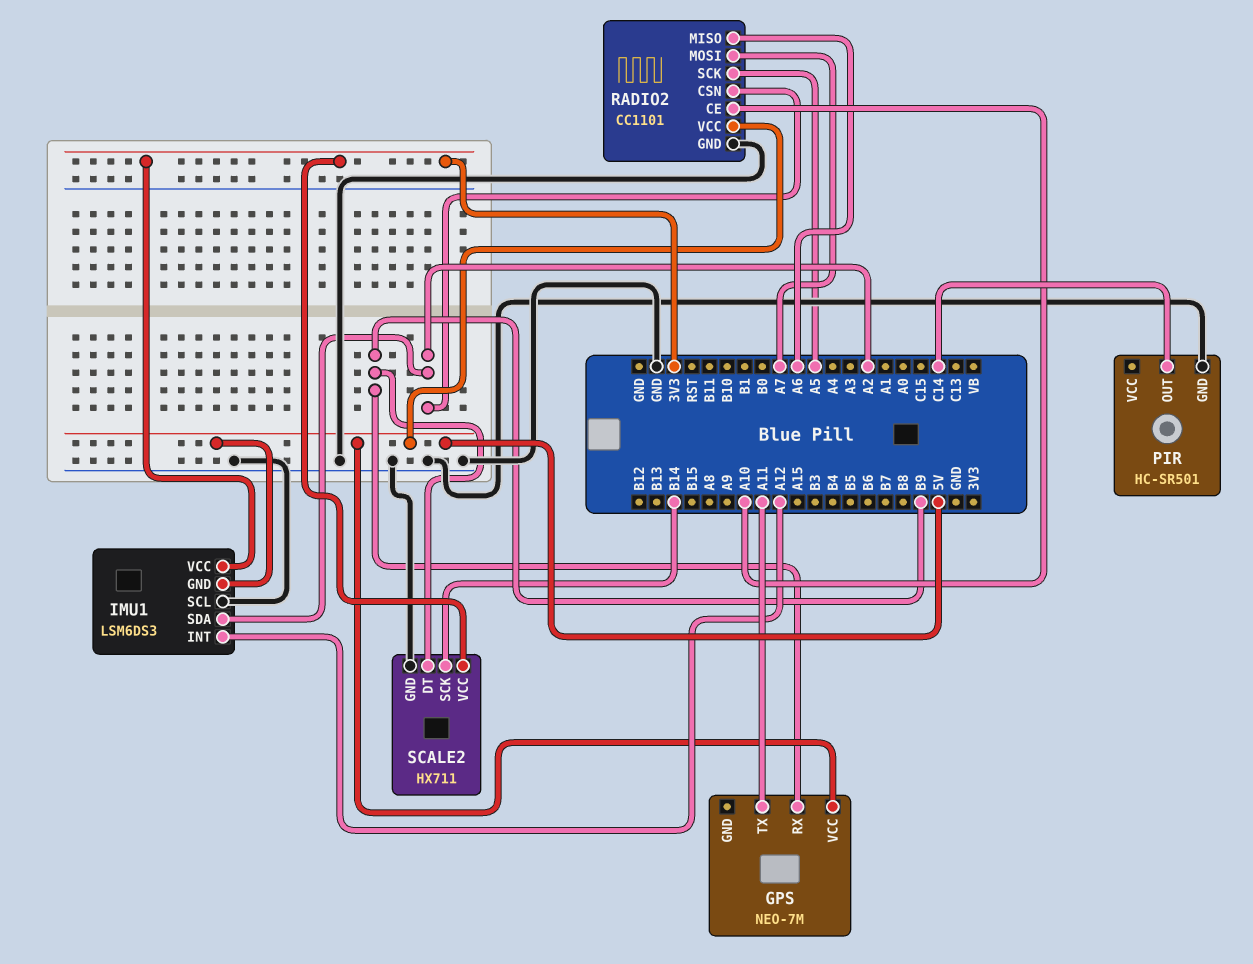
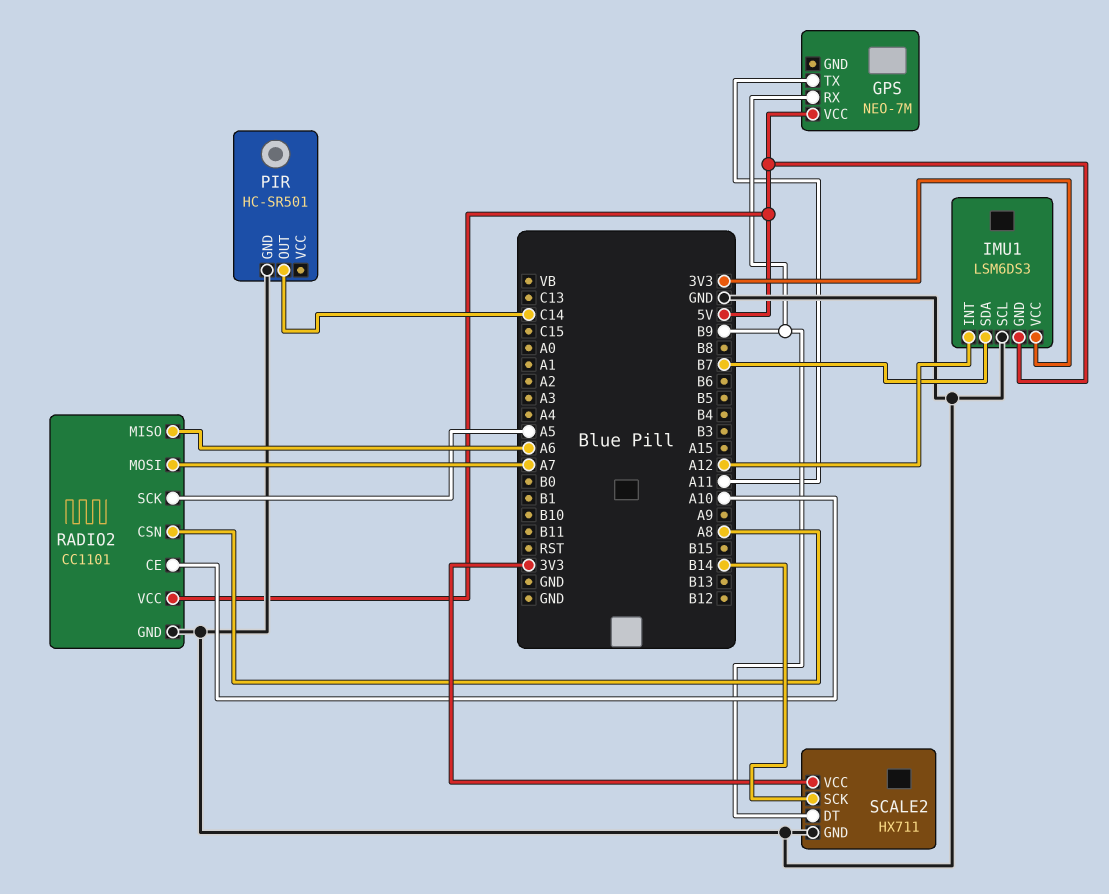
IMU1 pin SDA: A2 -> B7
RADIO2 pin CSN: A2 -> A8

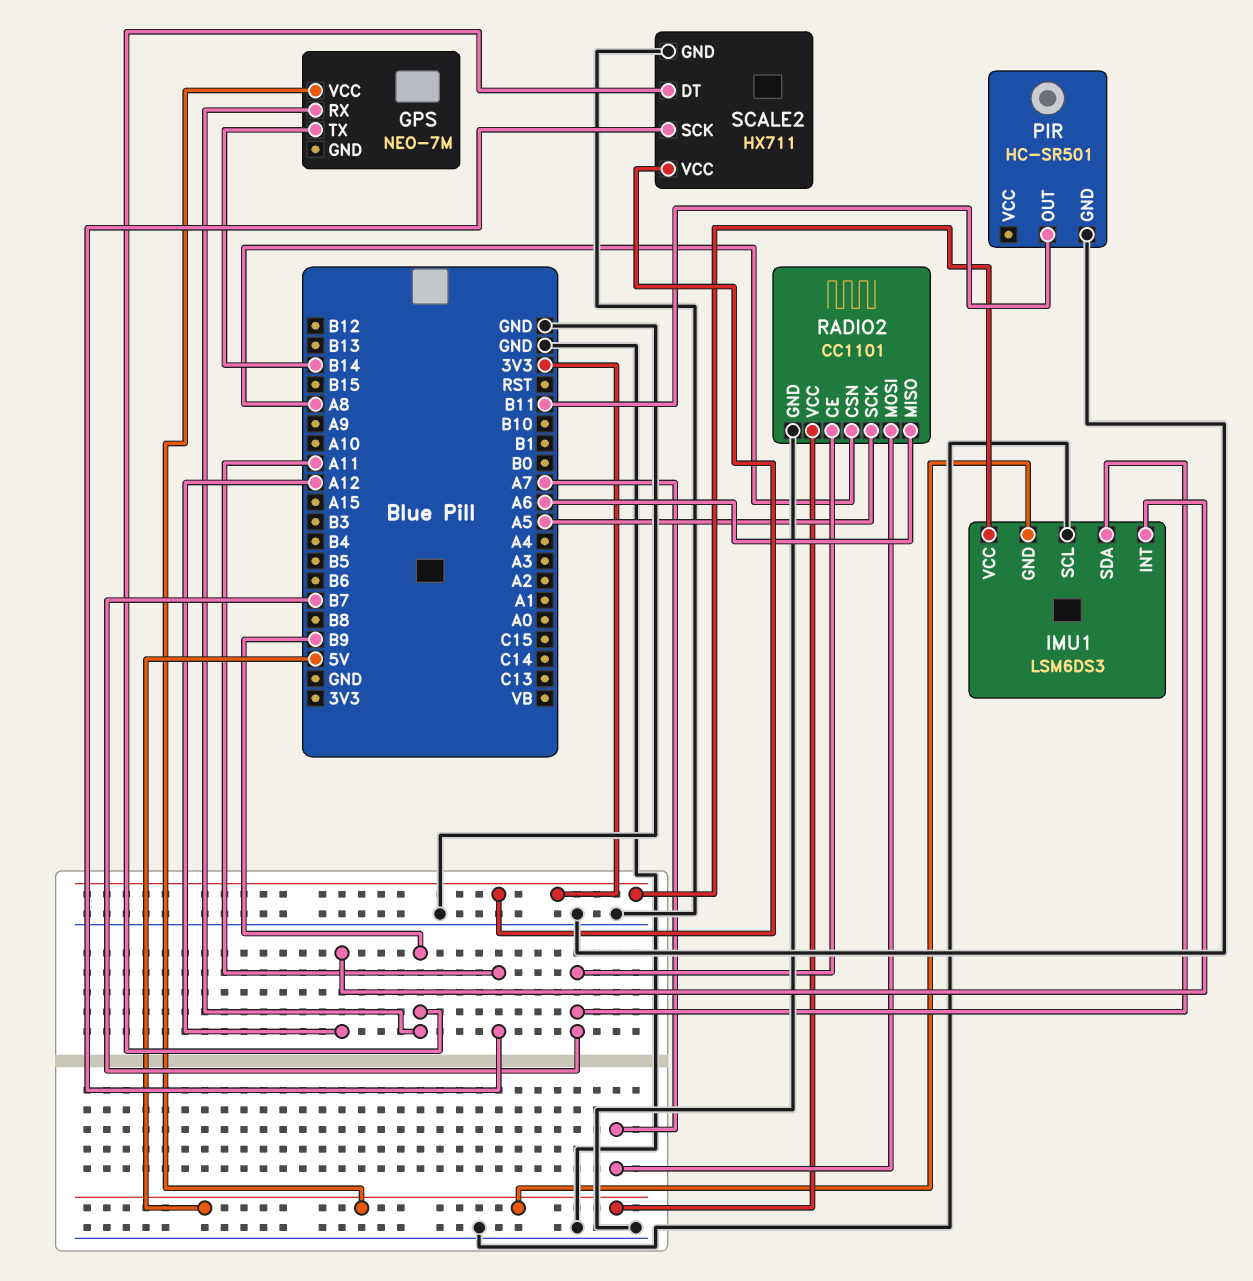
GPS pin TX: A11 -> B14
PIR pin OUT: C14 -> B11
RADIO2 pin CE: A10 -> B7
SCALE2 pin SCK: B14 -> A11

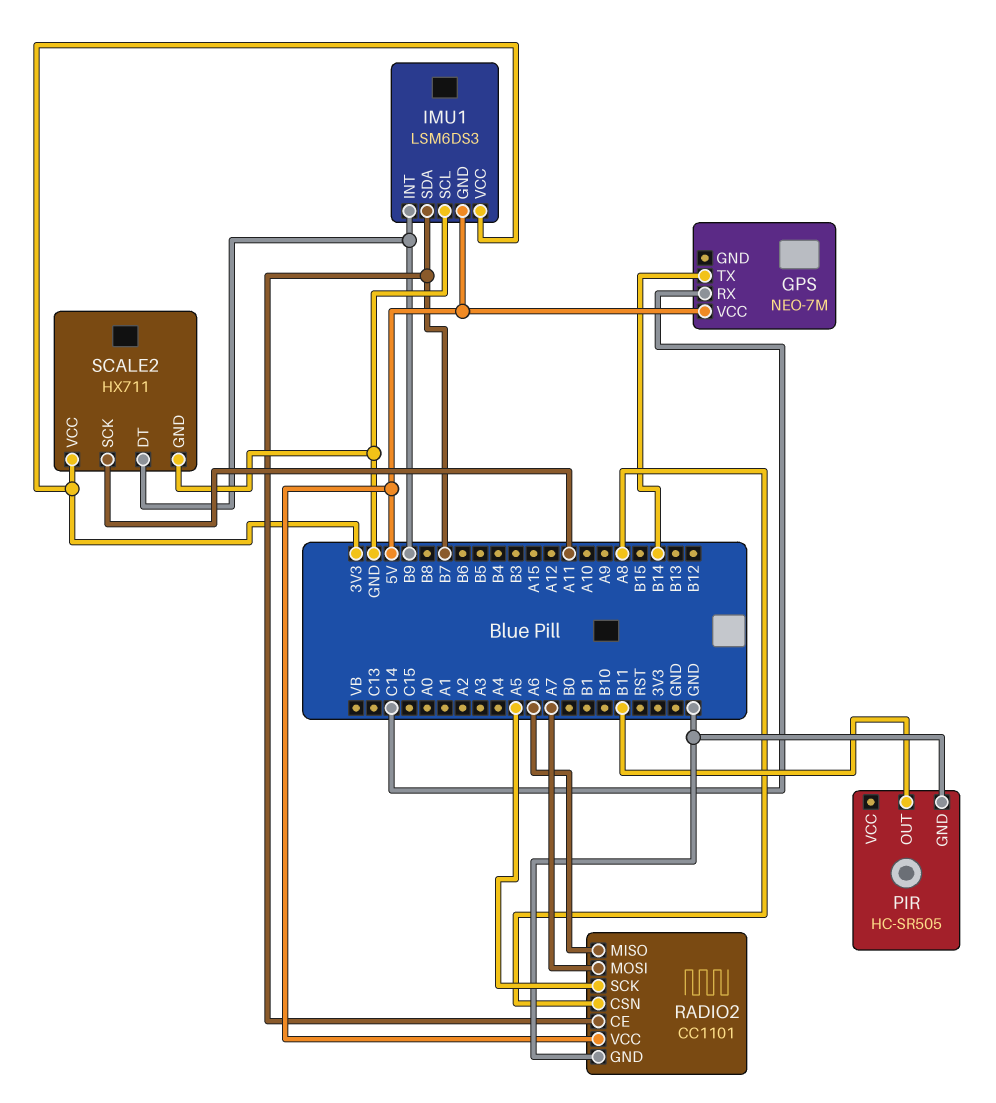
GPS pin RX: B9 -> C14
IMU1 pin INT: A12 -> B9
PIR: HC-SR501 -> HC-SR505

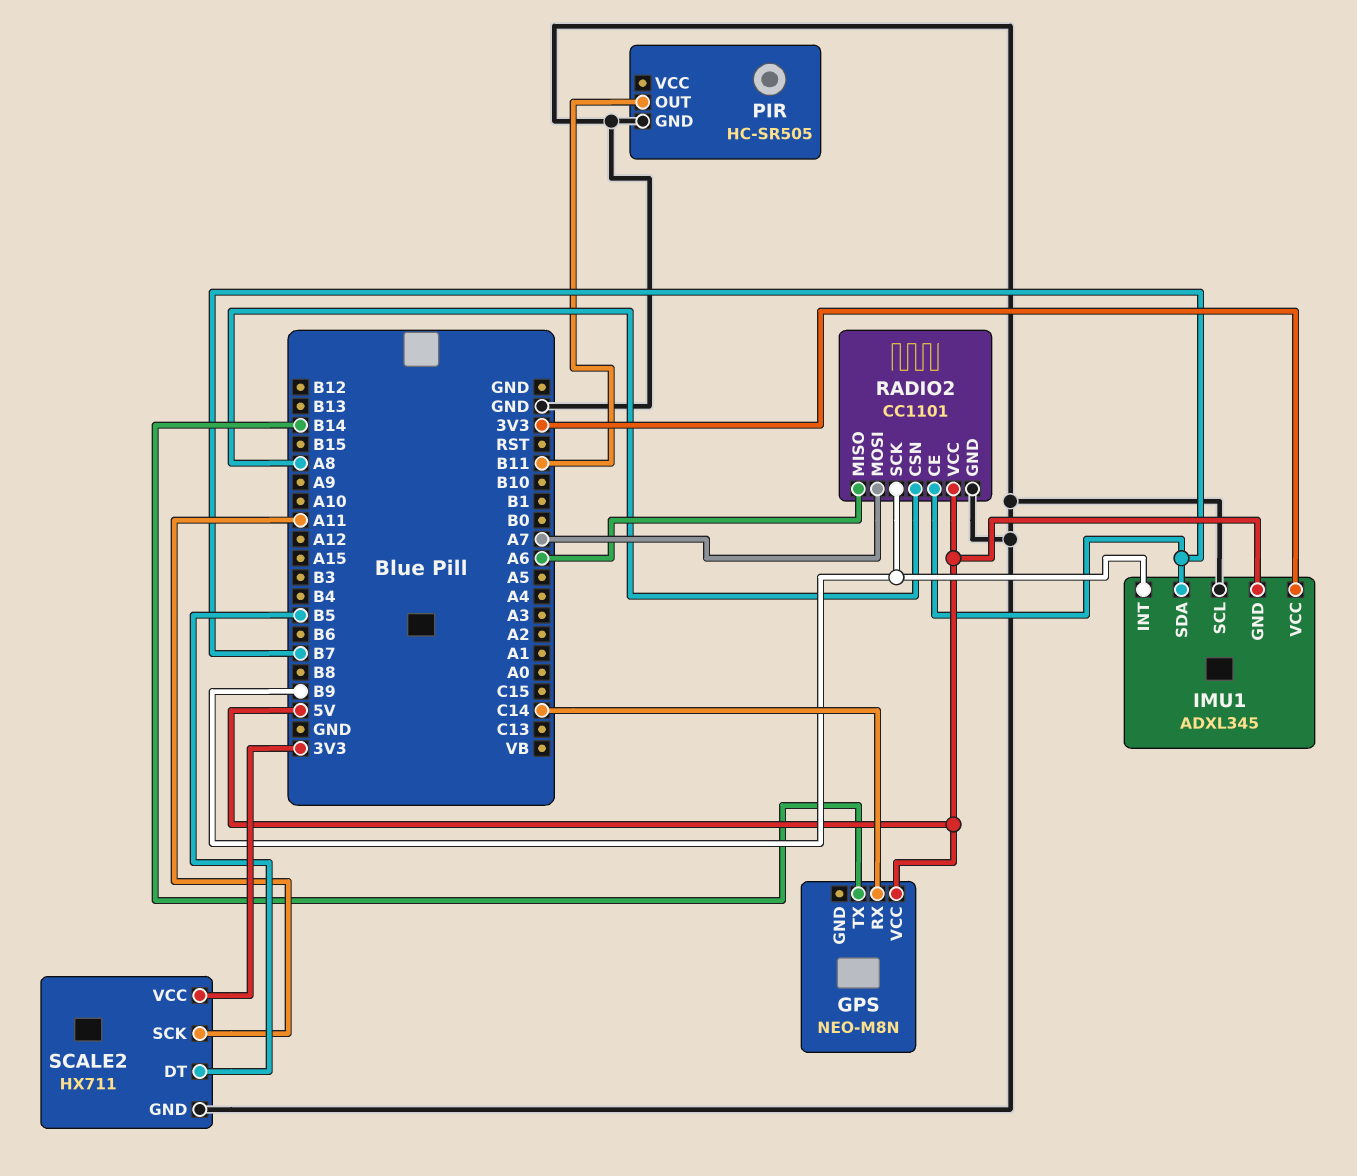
GPS: NEO-7M -> NEO-M8N
IMU1: LSM6DS3 -> ADXL345
RADIO2 pin SCK: A5 -> B9
SCALE2 pin DT: B9 -> B5

